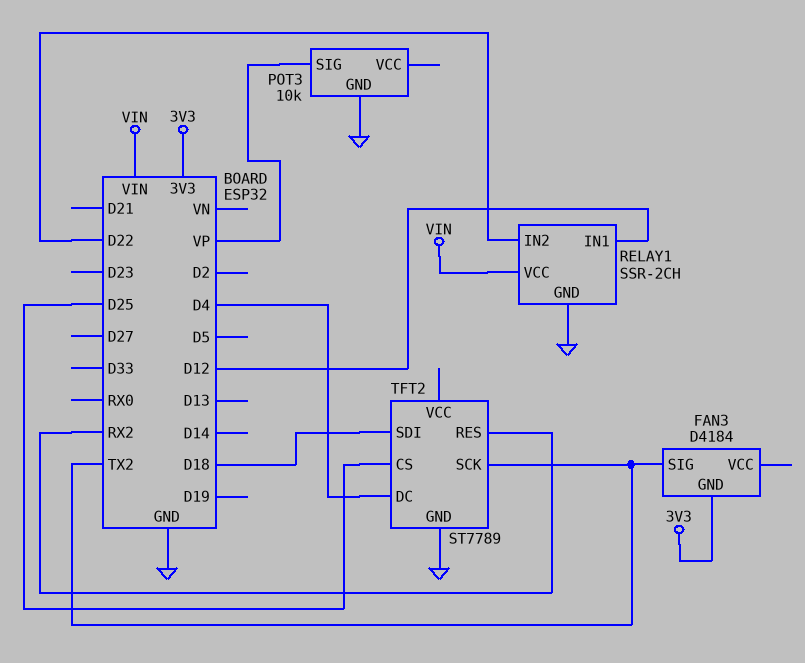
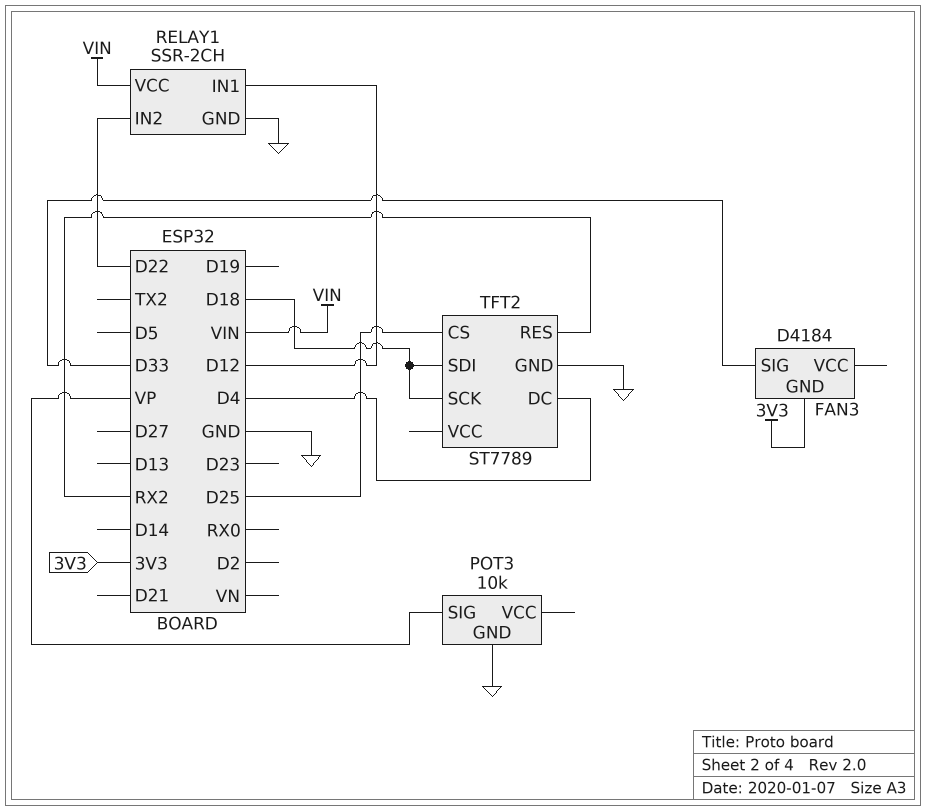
FAN3 pin SIG: TX2 -> D33
TFT2 pin SCK: TX2 -> D18

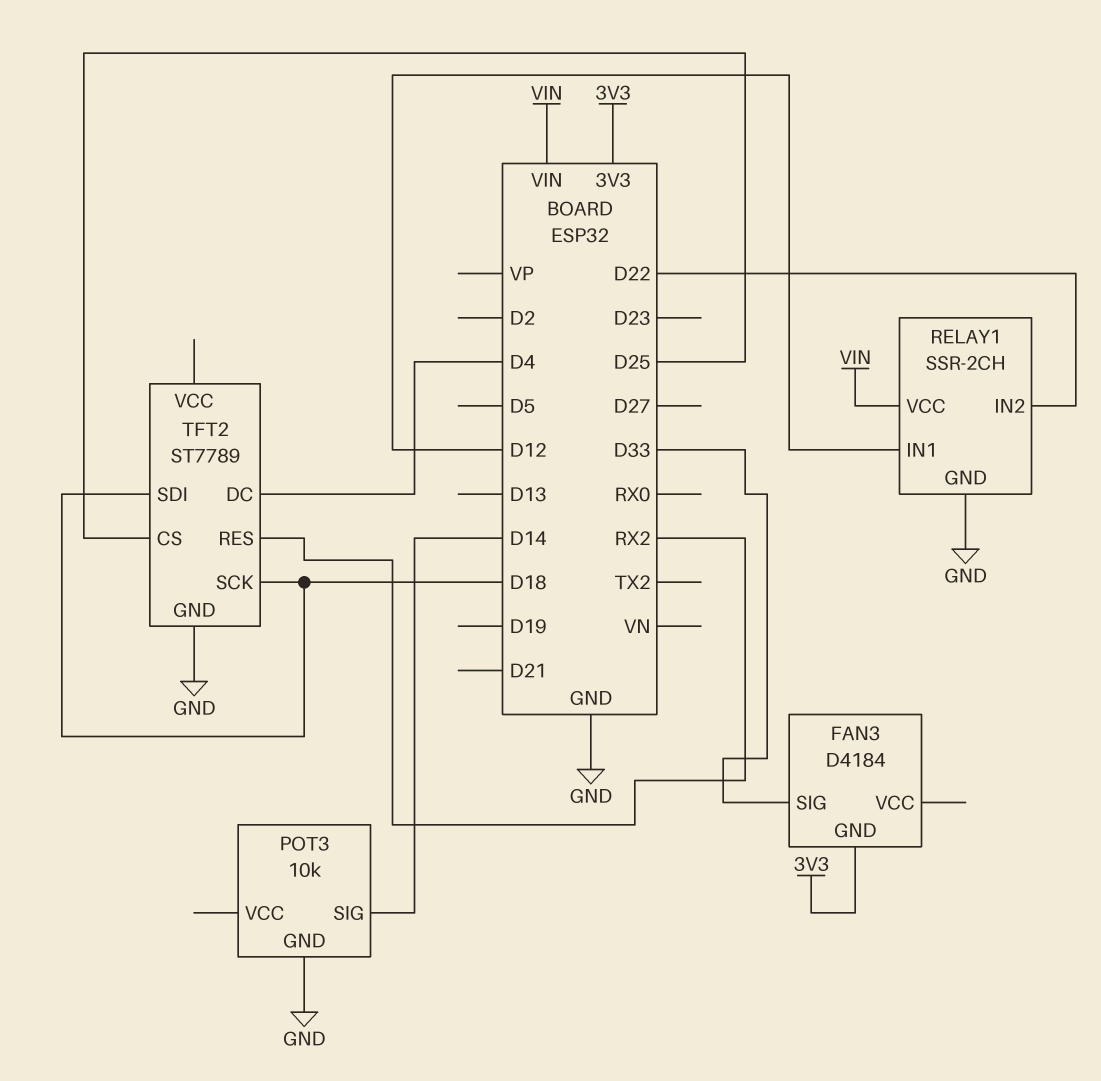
POT3 pin SIG: VP -> D14

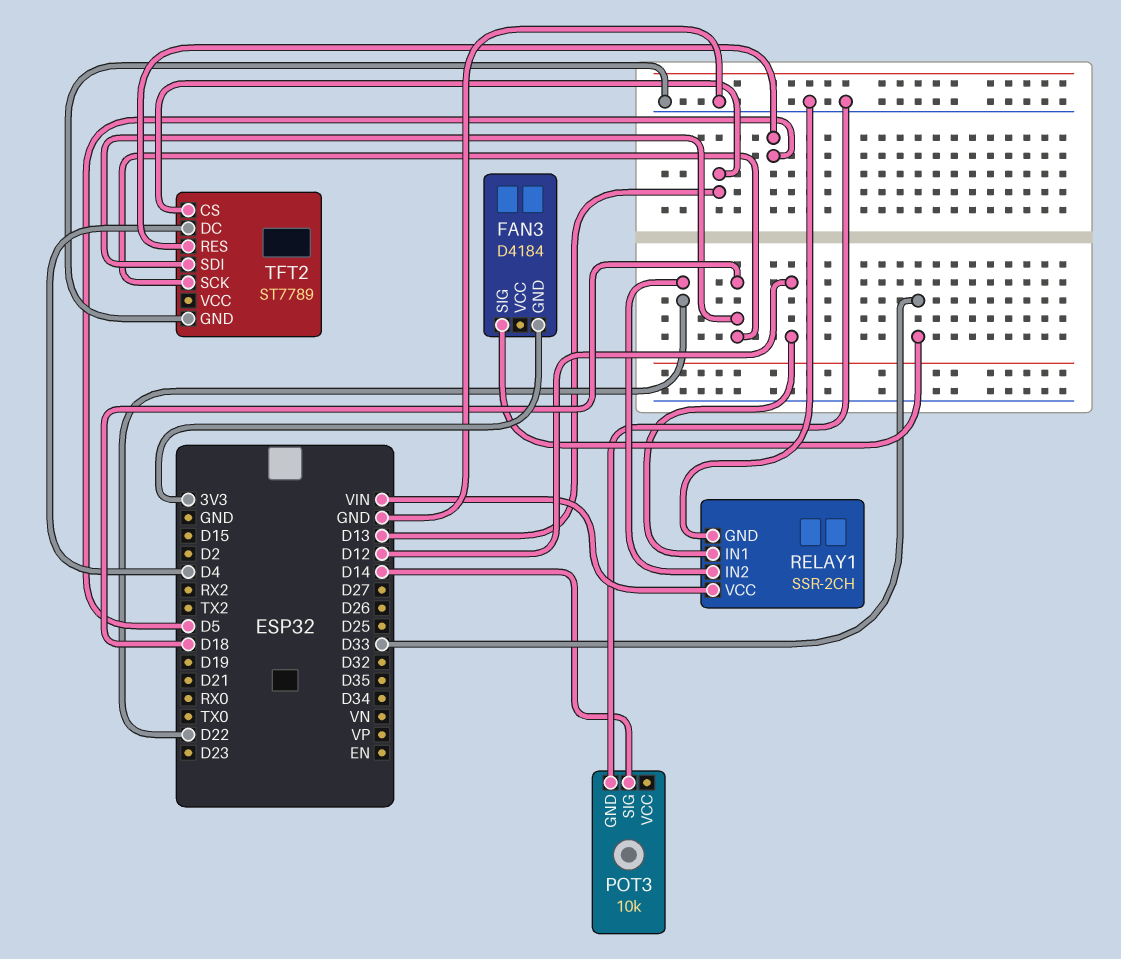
TFT2 pin CS: D25 -> D13
TFT2 pin RES: RX2 -> D5

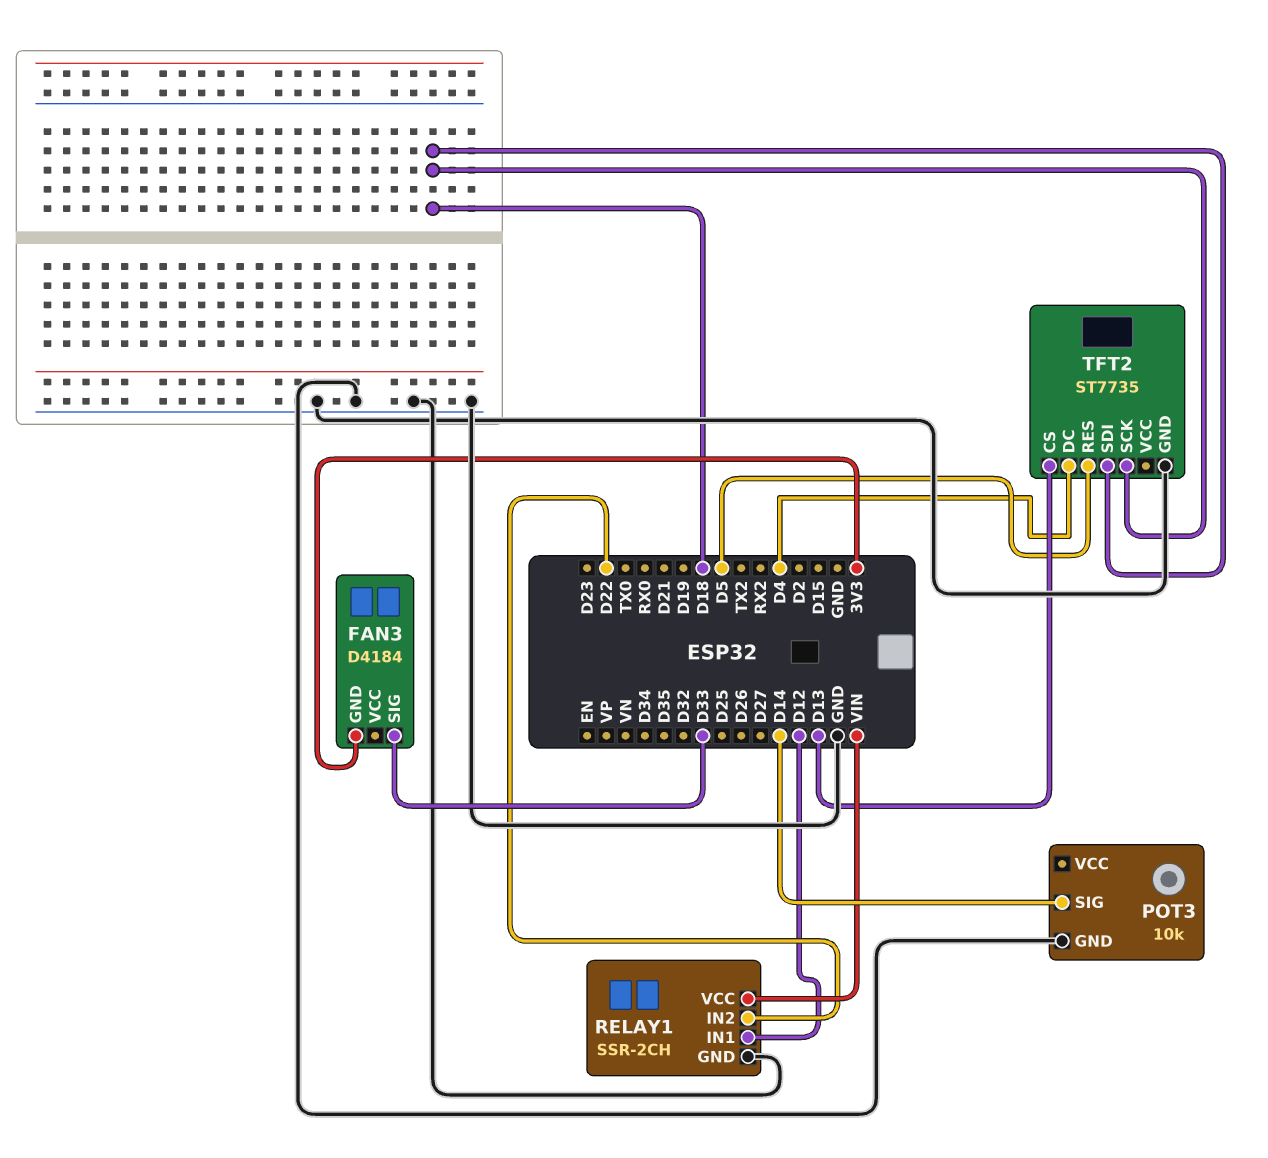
TFT2: ST7789 -> ST7735

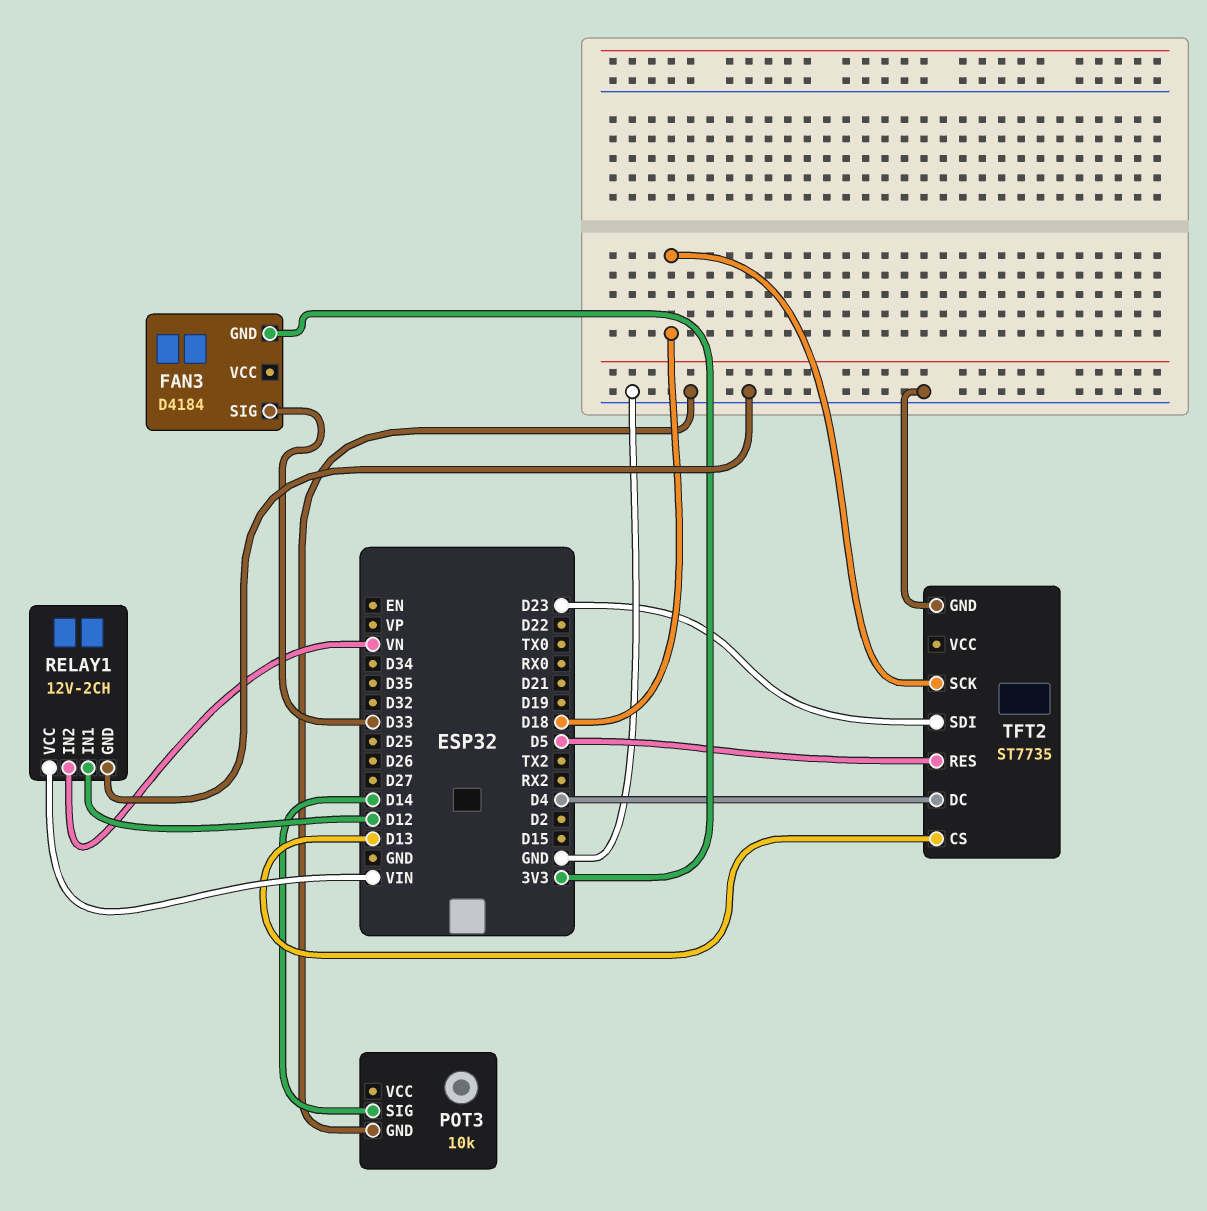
RELAY1: SSR-2CH -> 12V-2CH
RELAY1 pin IN2: D22 -> VN
TFT2 pin SDI: D18 -> D23

